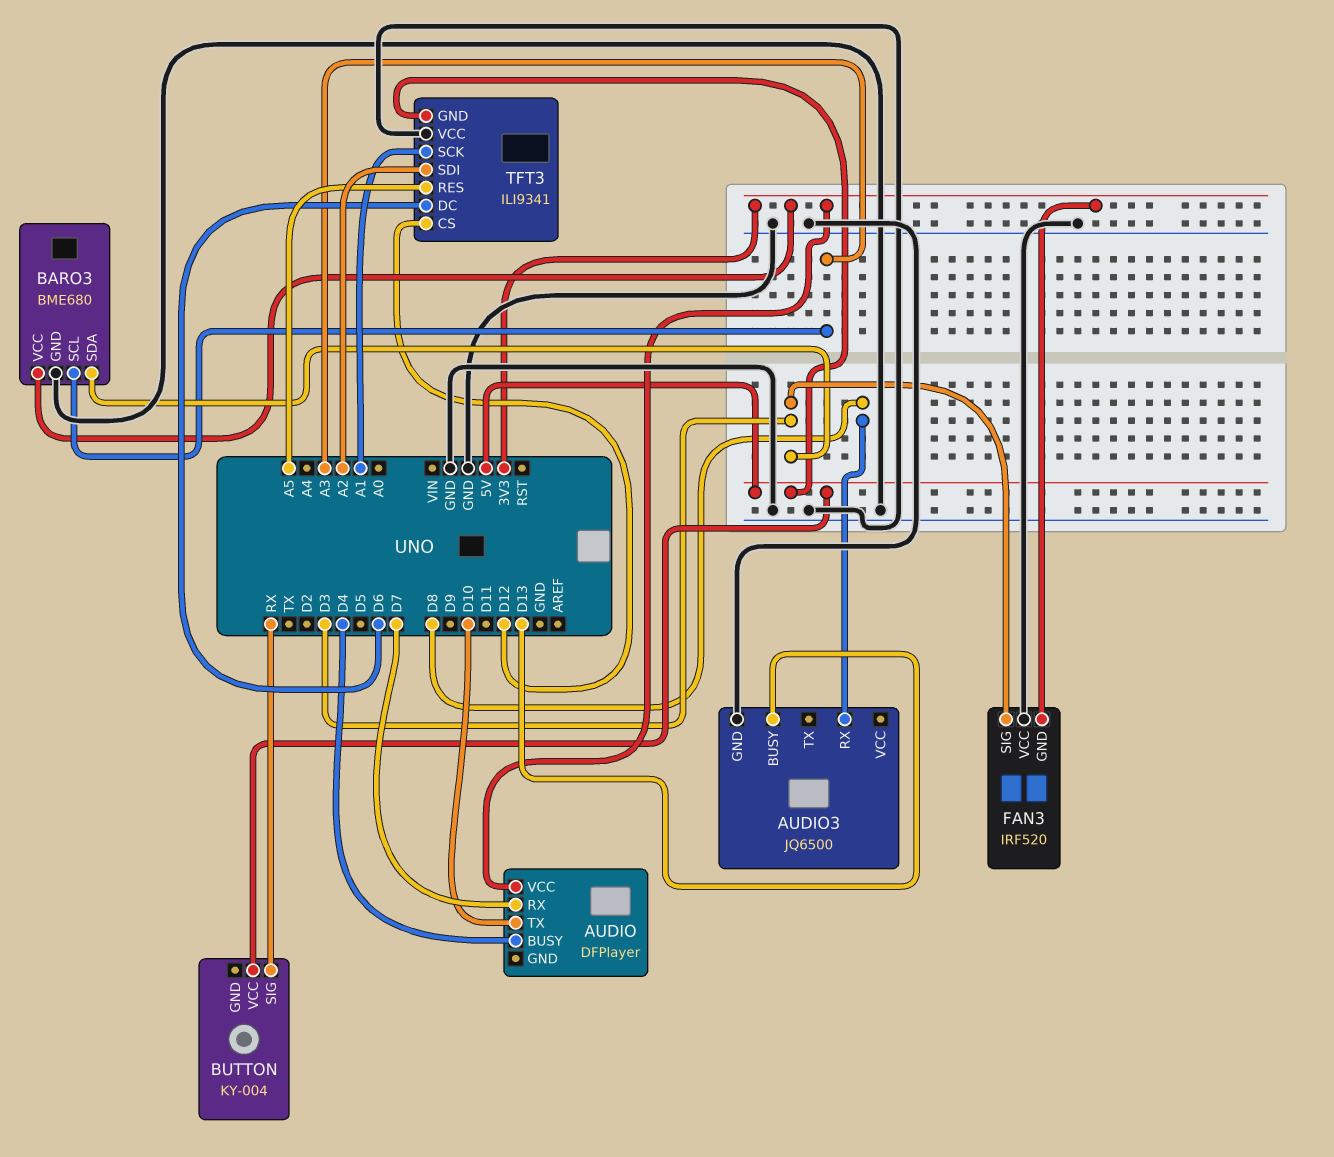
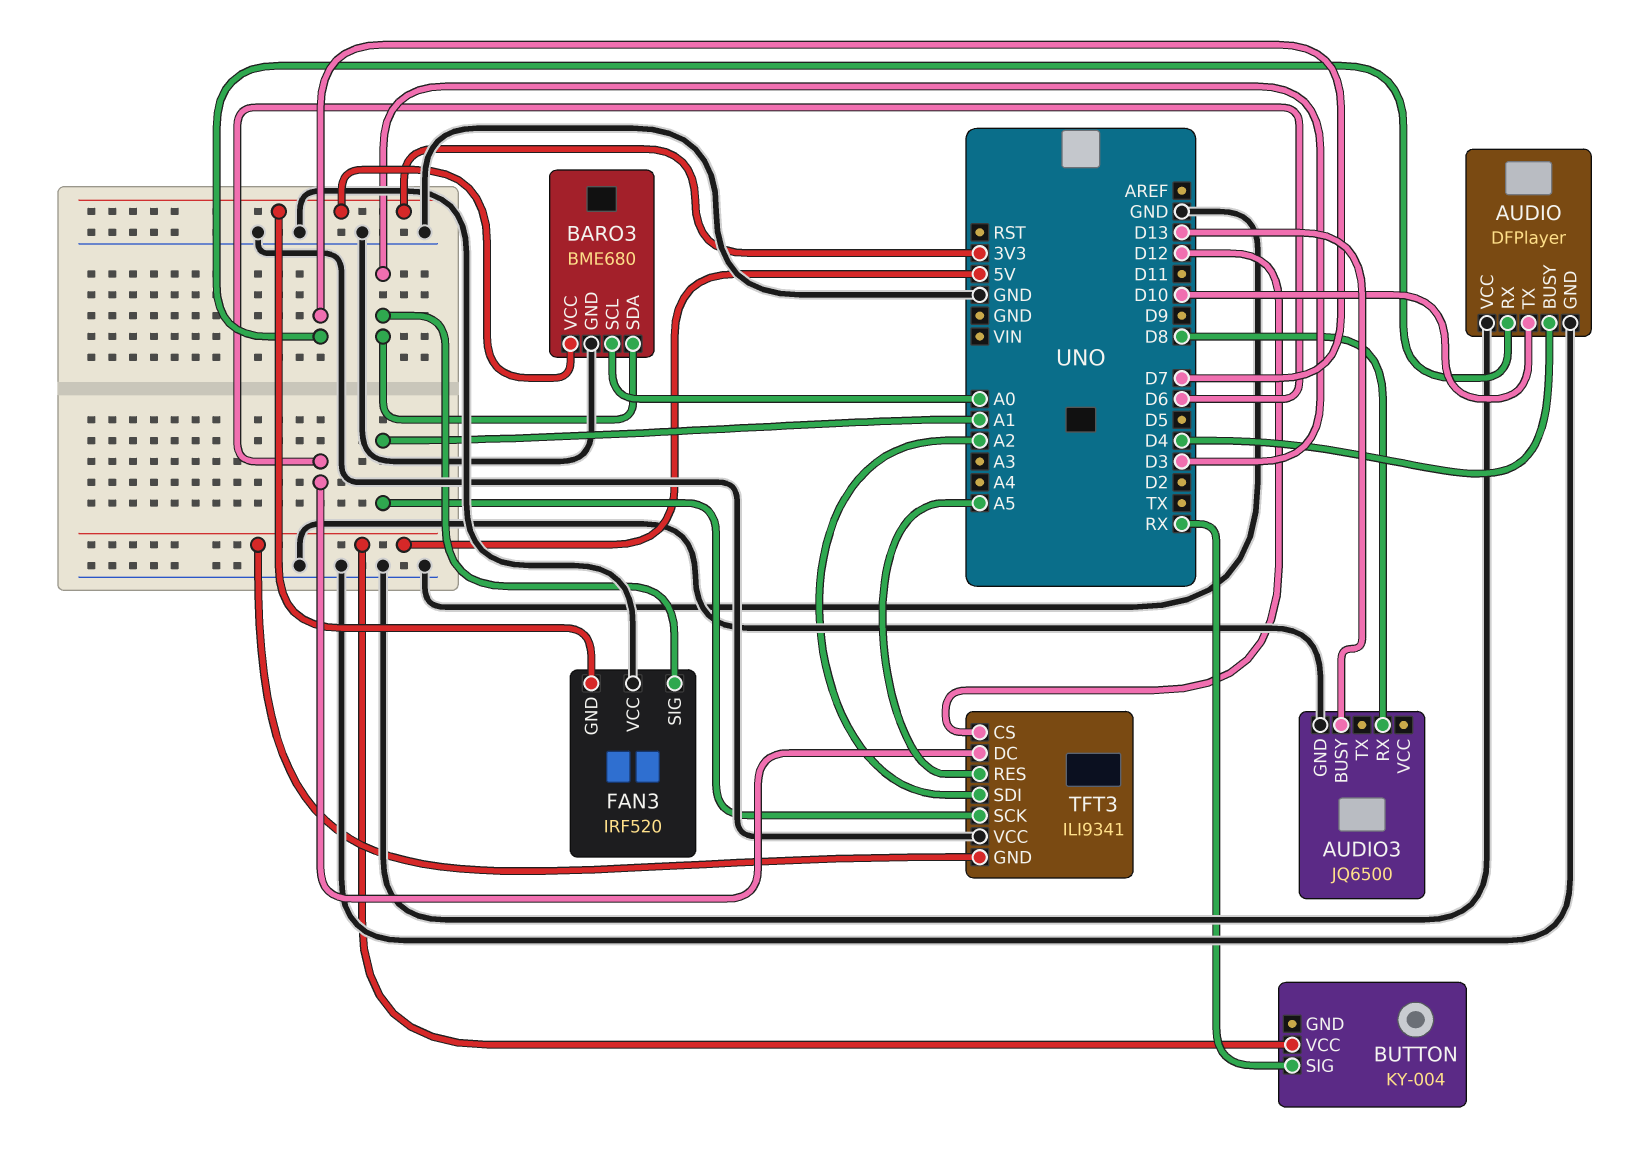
AUDIO pin GND: none -> GND
AUDIO pin VCC: 3V3 -> GND
BARO3 pin SCL: A3 -> A0

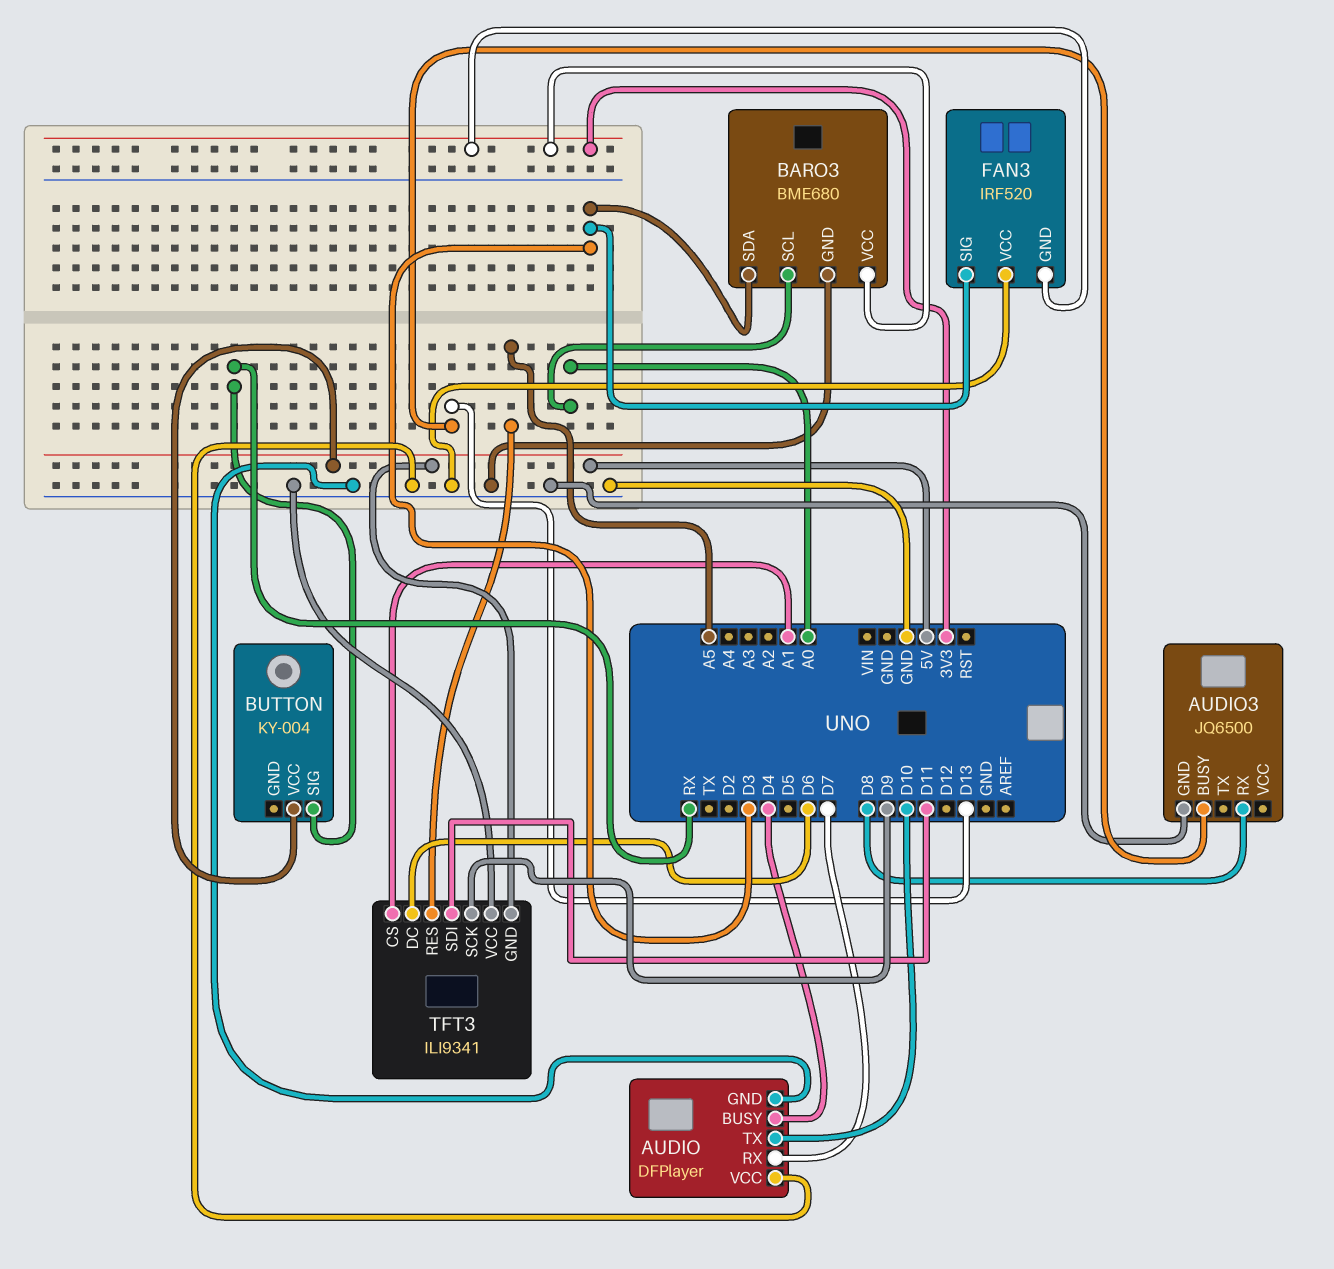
TFT3 pin CS: D12 -> A1
TFT3 pin SCK: A1 -> D9
TFT3 pin SDI: A2 -> D11

